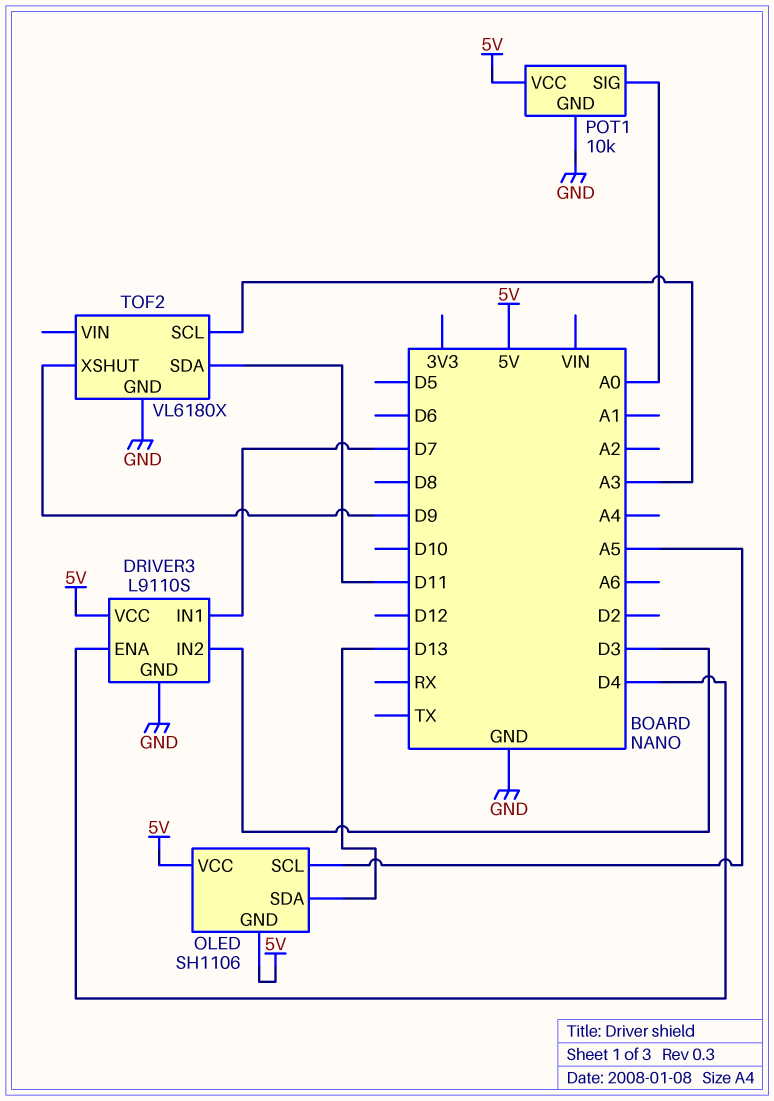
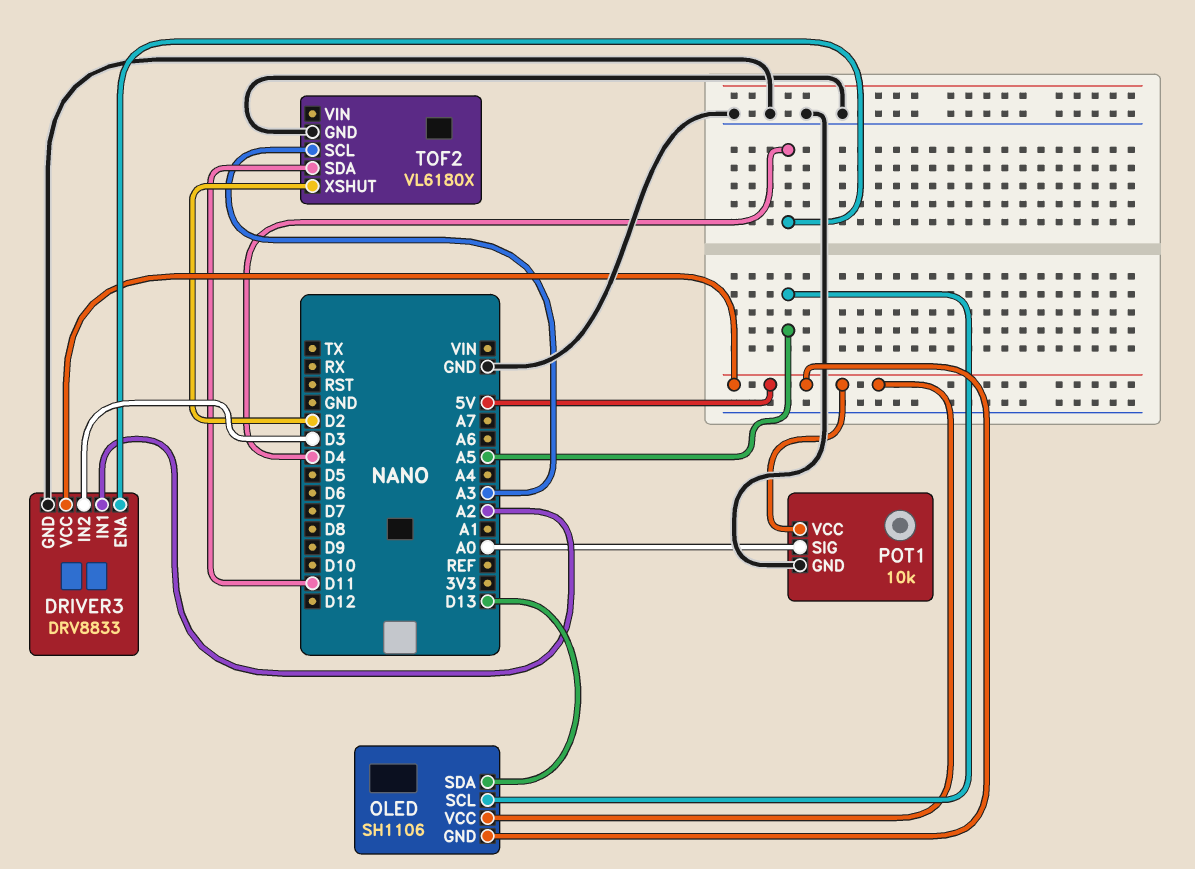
DRIVER3: L9110S -> DRV8833
DRIVER3 pin IN1: D7 -> A2
TOF2 pin XSHUT: D9 -> D2

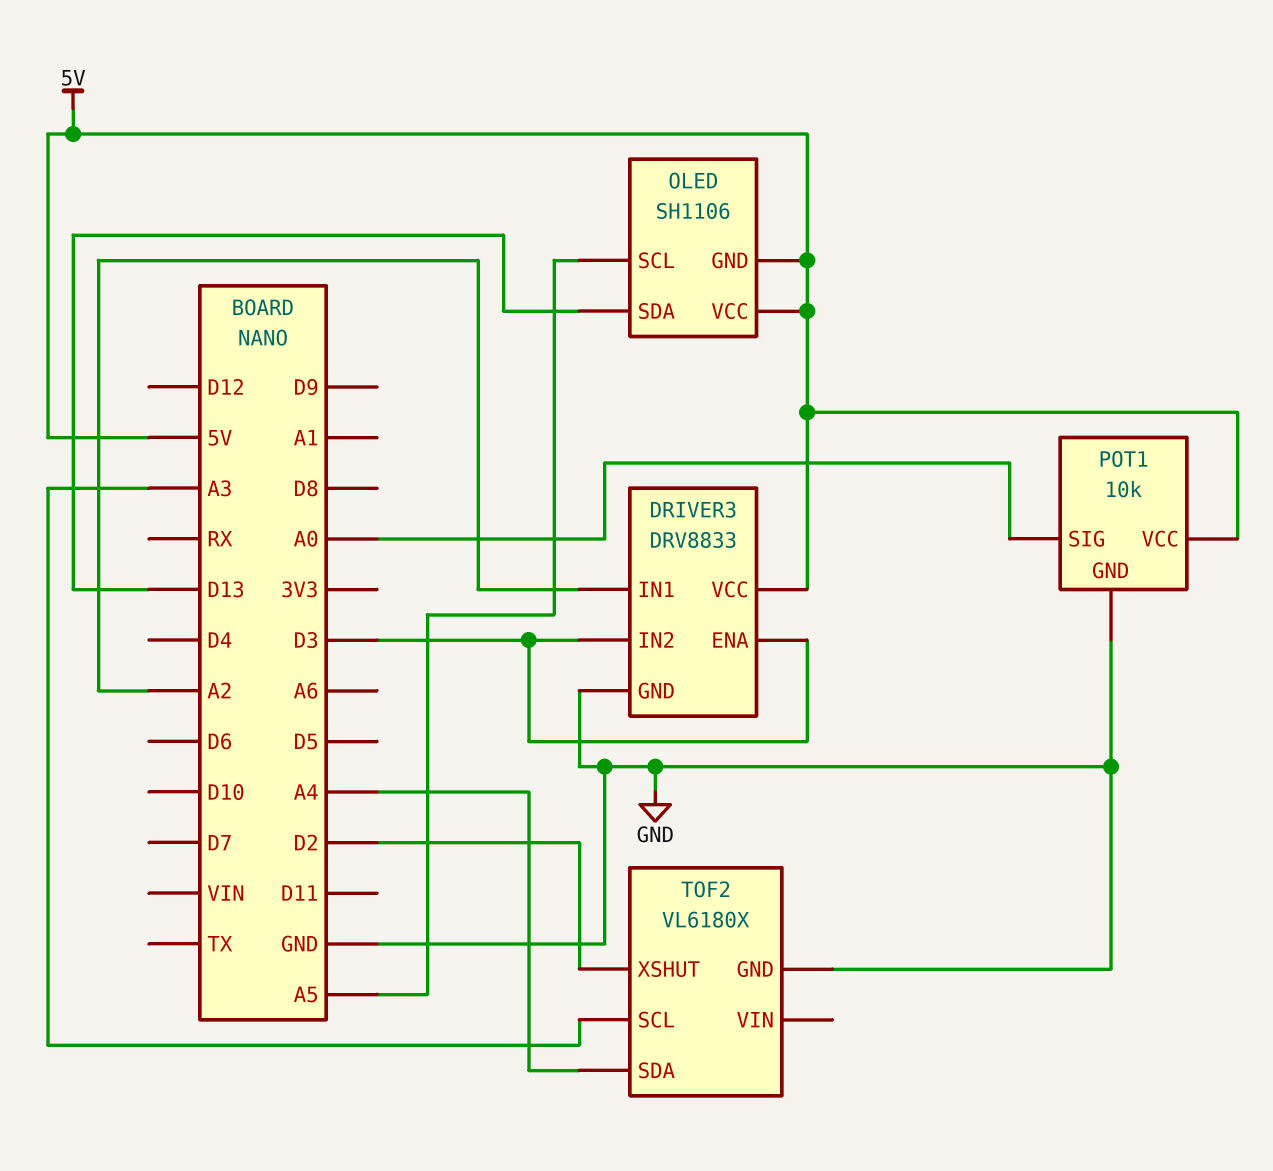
DRIVER3 pin ENA: D4 -> D3
TOF2 pin SDA: D11 -> A4

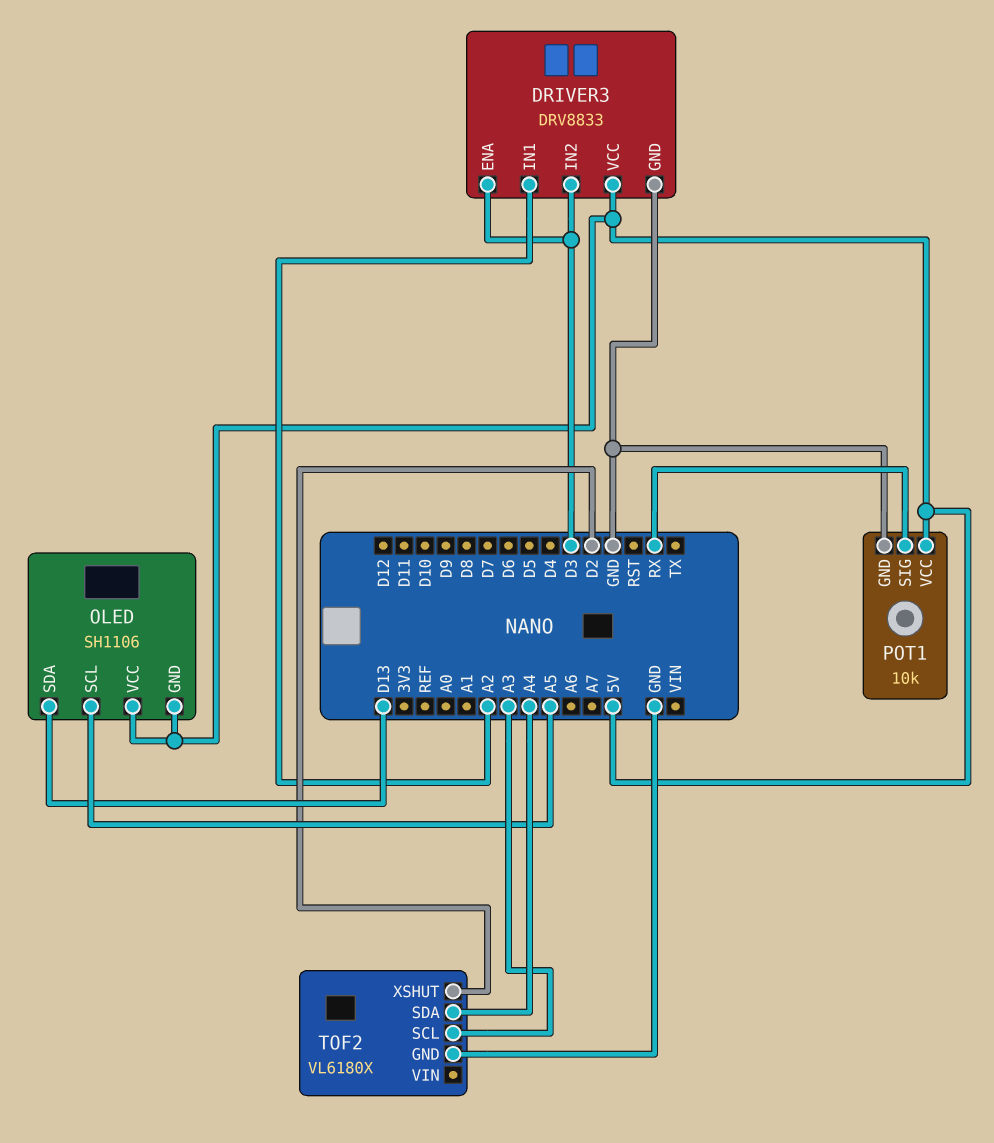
POT1 pin SIG: A0 -> RX

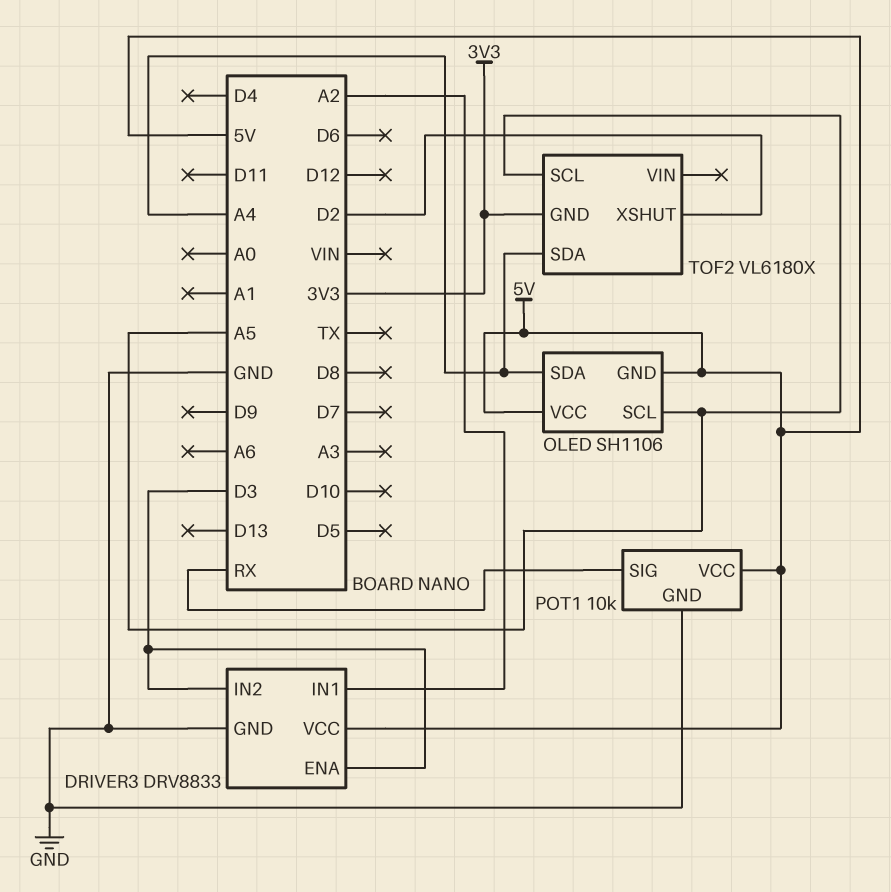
OLED pin SDA: D13 -> A4
TOF2 pin GND: GND -> 3V3
TOF2 pin SCL: A3 -> A5

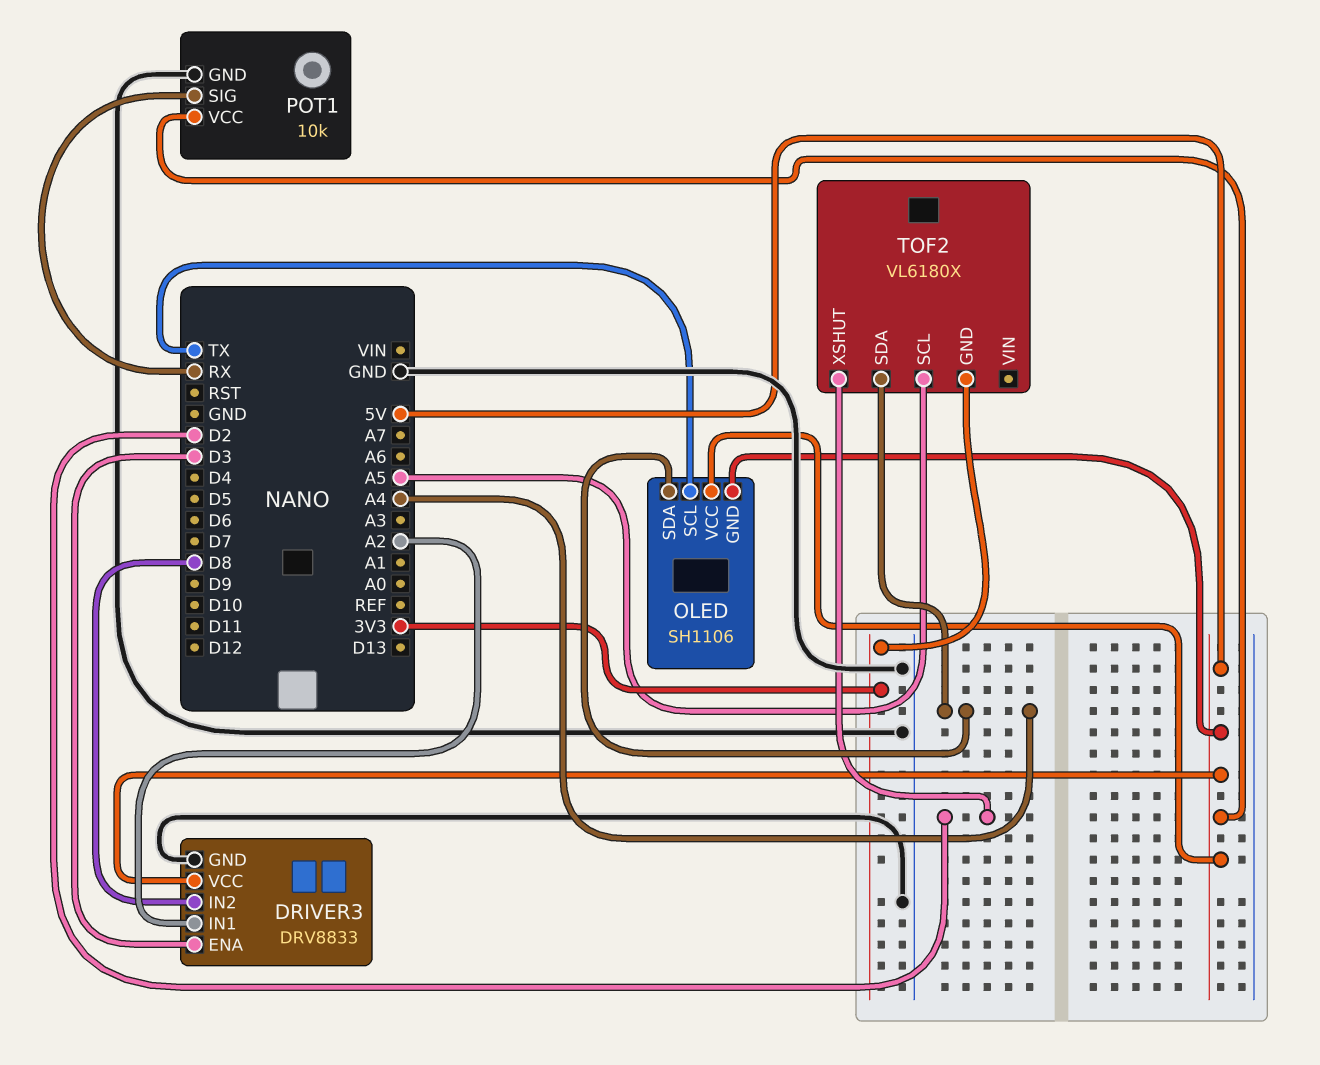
DRIVER3 pin IN2: D3 -> D8
OLED pin SCL: A5 -> TX

